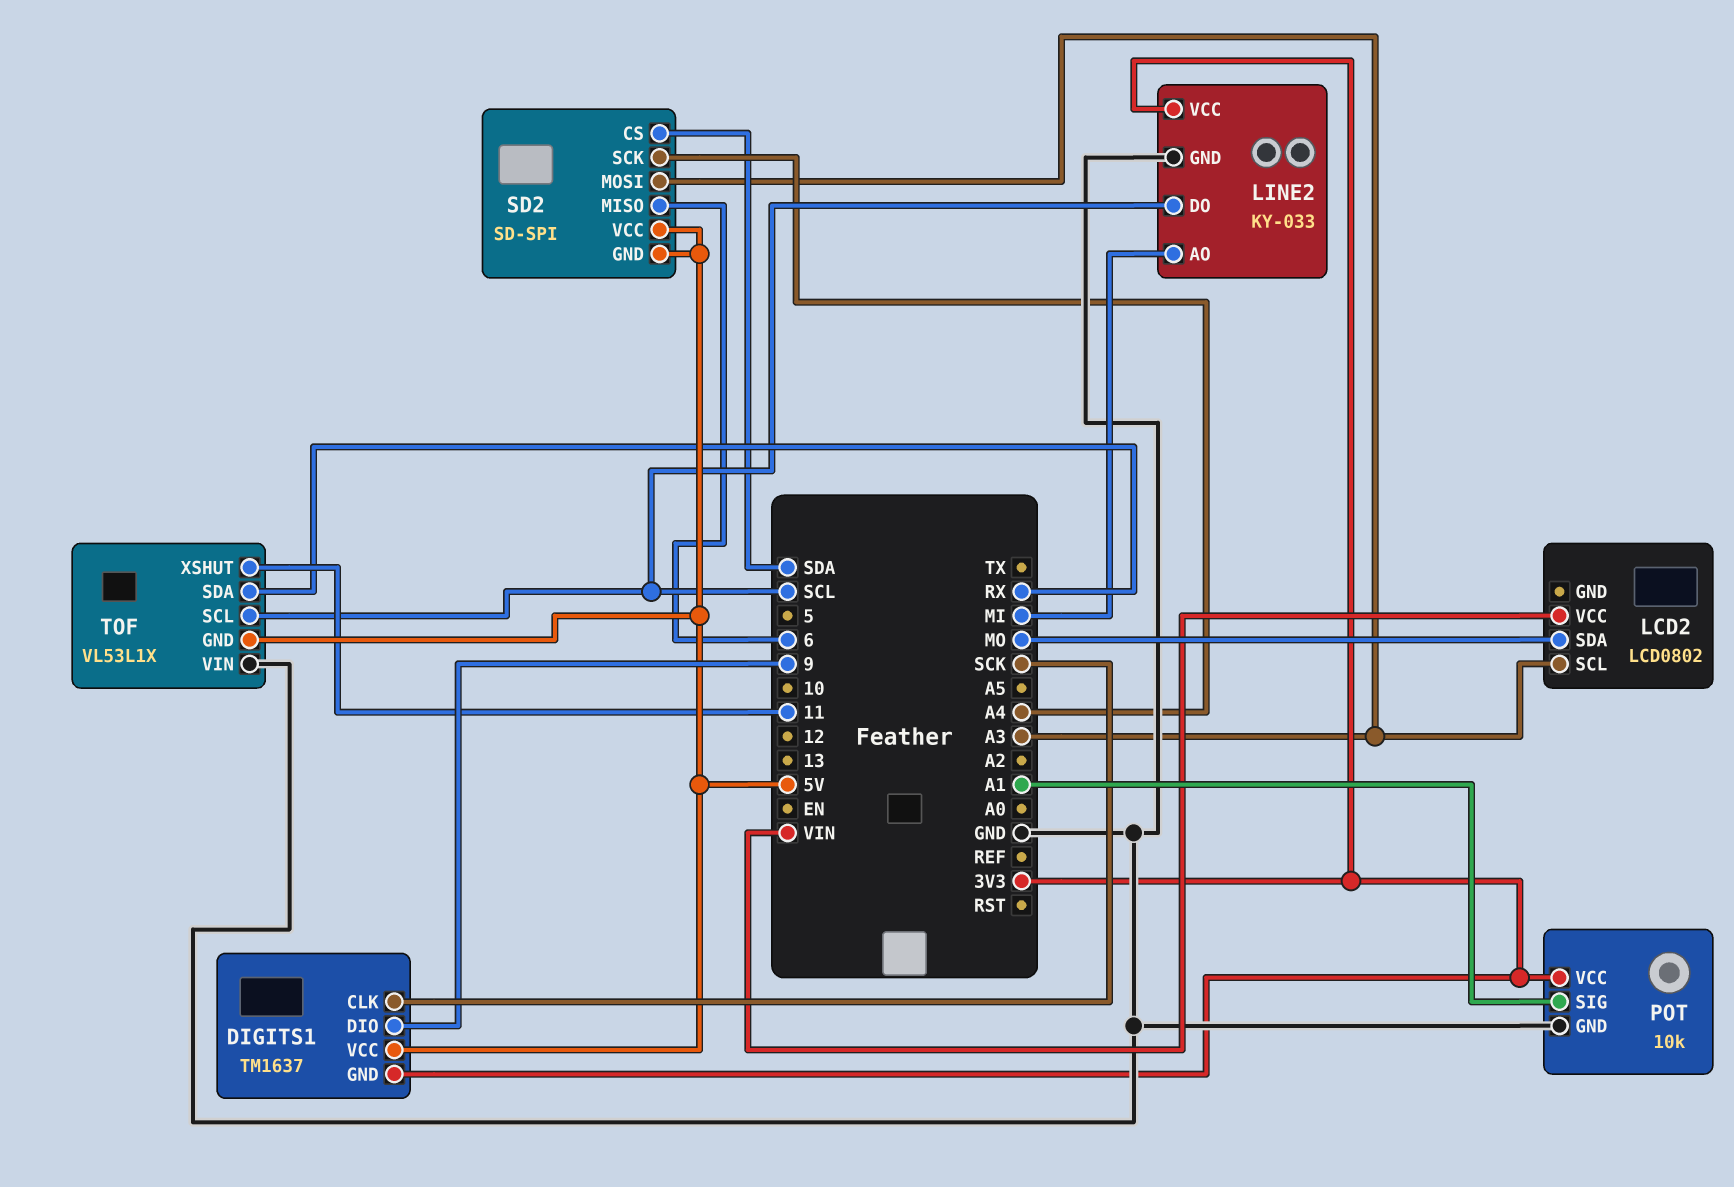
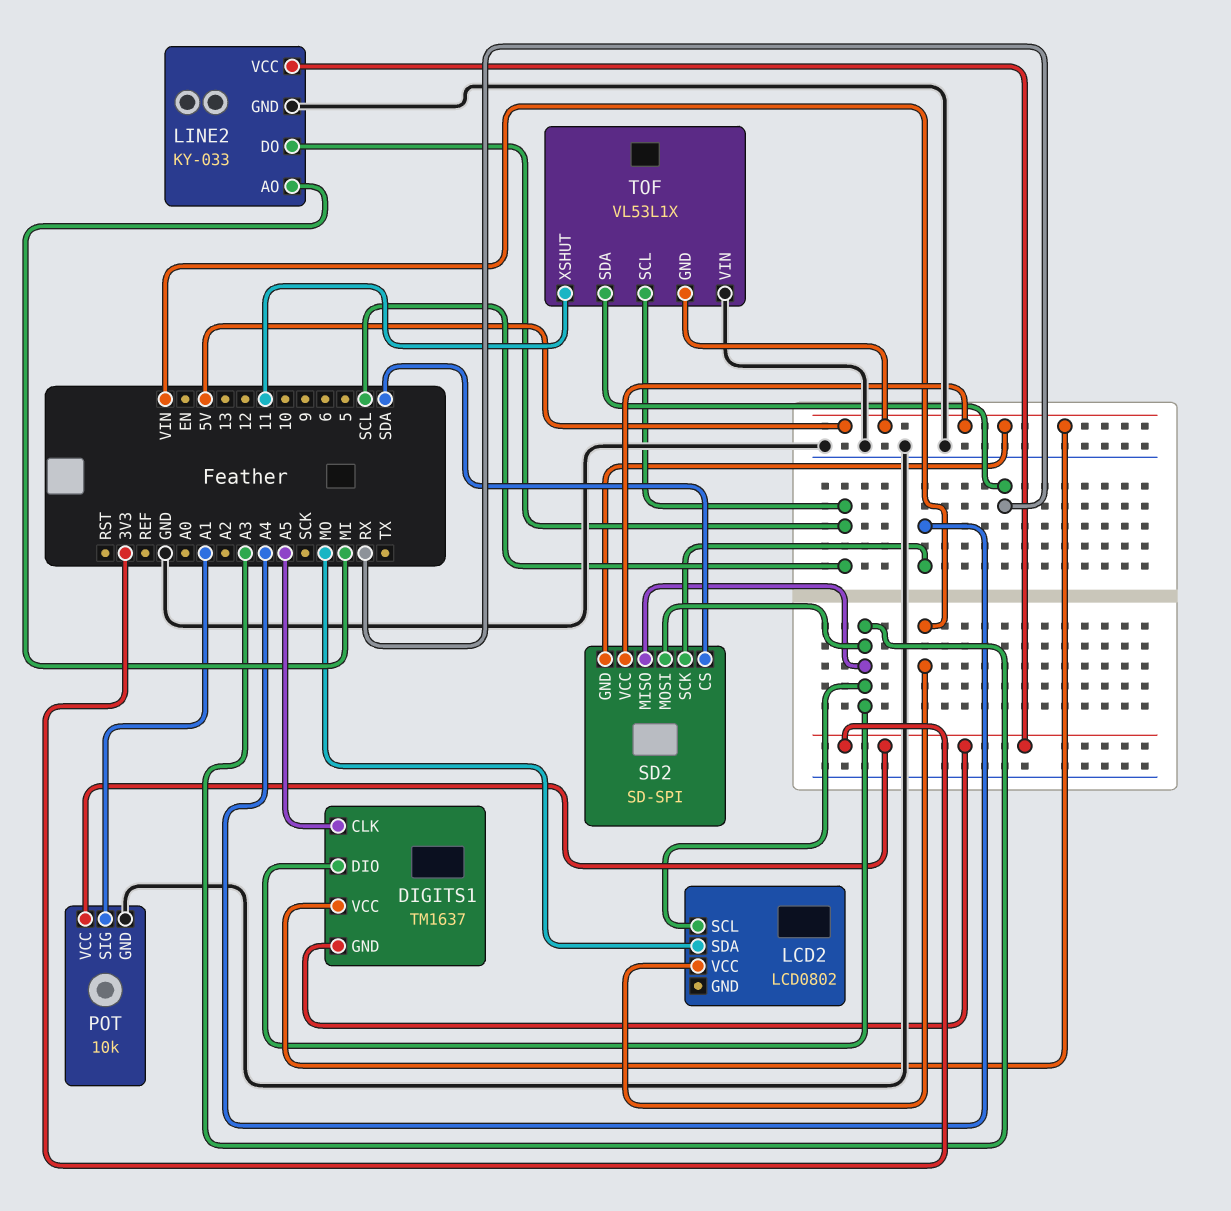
DIGITS1 pin CLK: SCK -> A5
DIGITS1 pin DIO: 9 -> A3
SD2 pin MISO: 6 -> A3

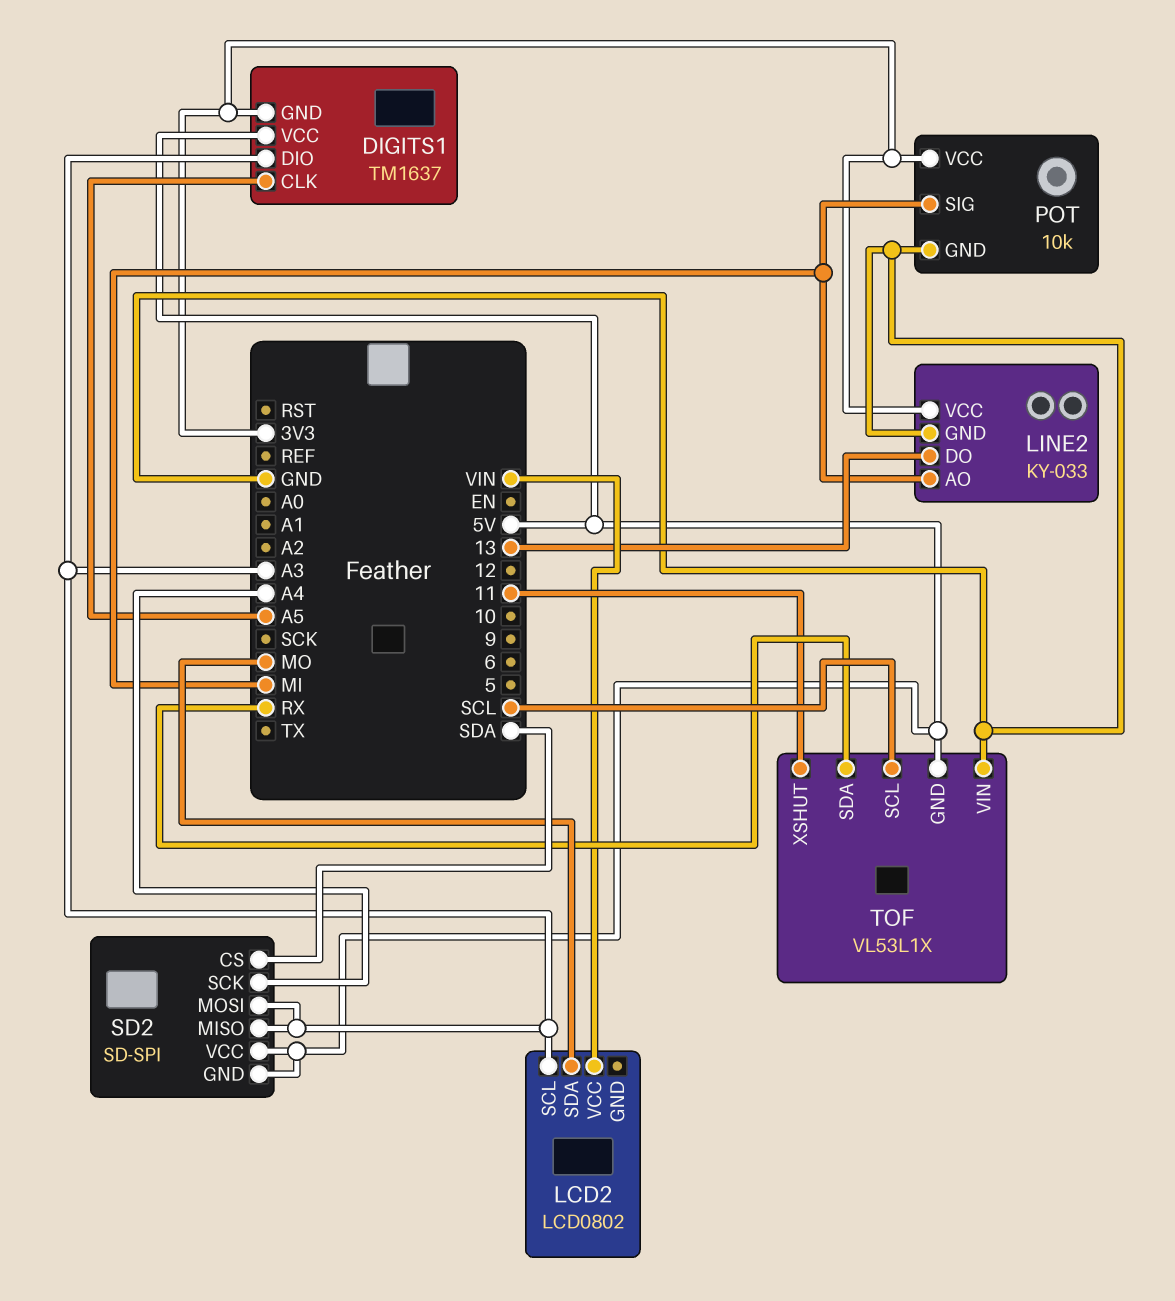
LINE2 pin DO: SCL -> 13
POT pin SIG: A1 -> MI

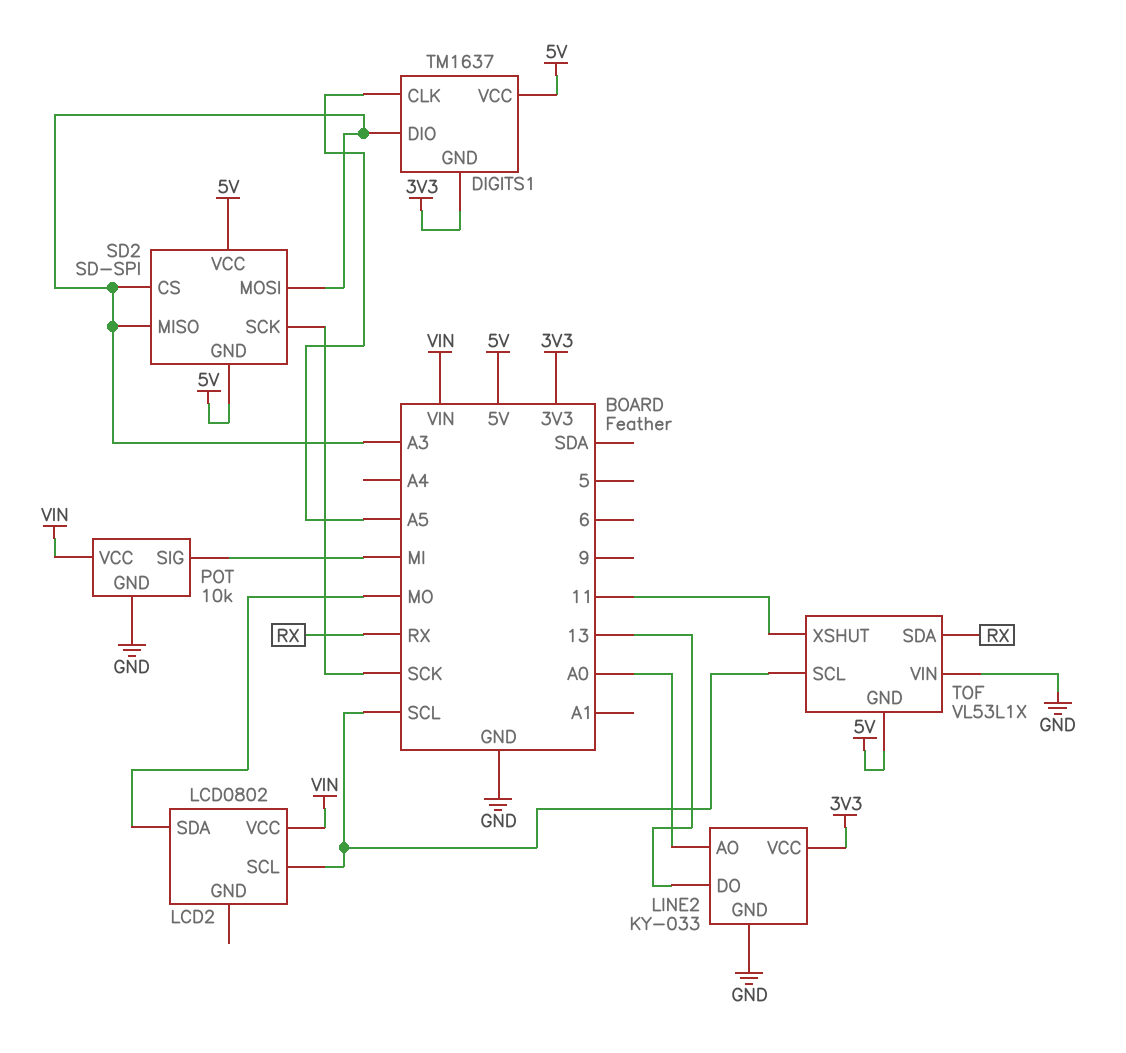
LCD2 pin SCL: A3 -> SCL
LINE2 pin AO: MI -> A0
POT pin VCC: 3V3 -> VIN
SD2 pin CS: SDA -> A3
SD2 pin SCK: A4 -> SCK

